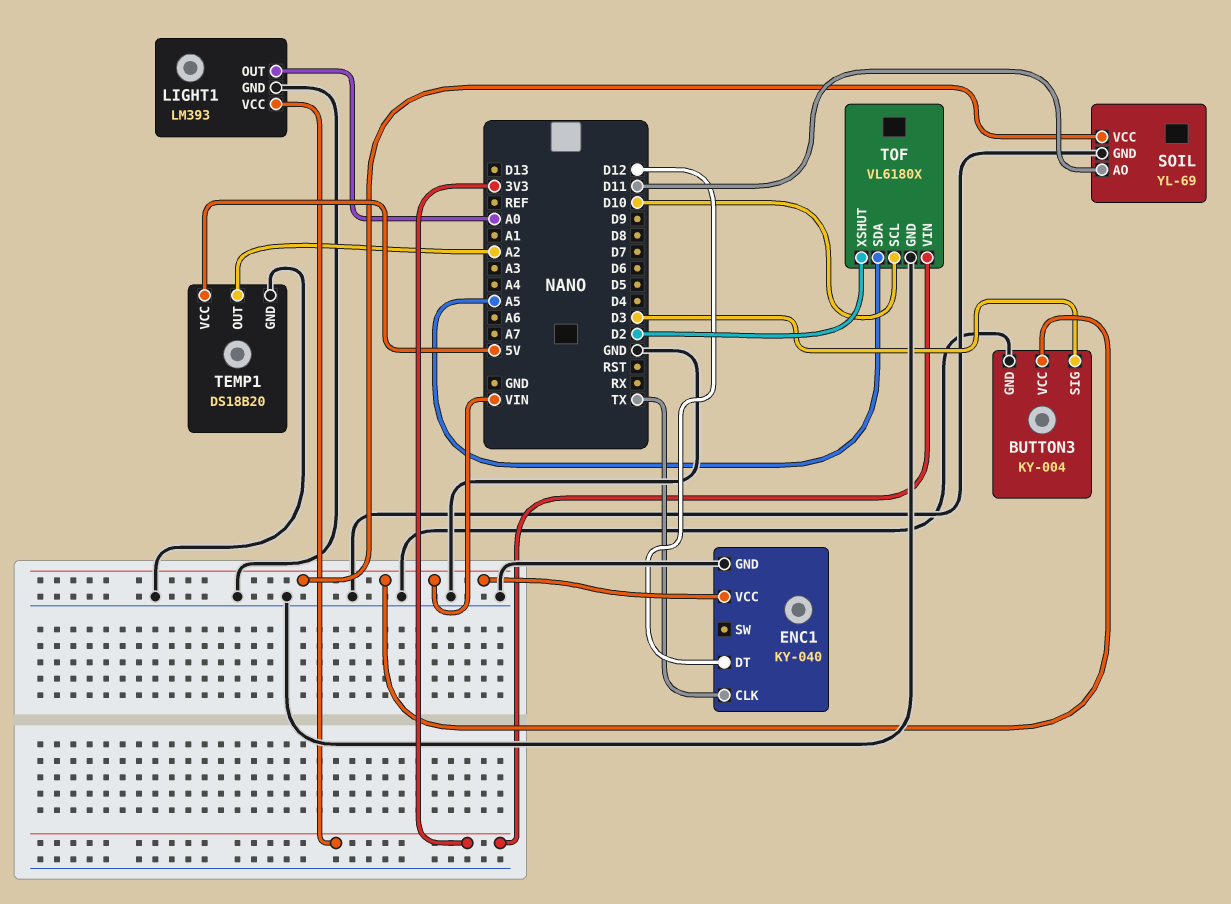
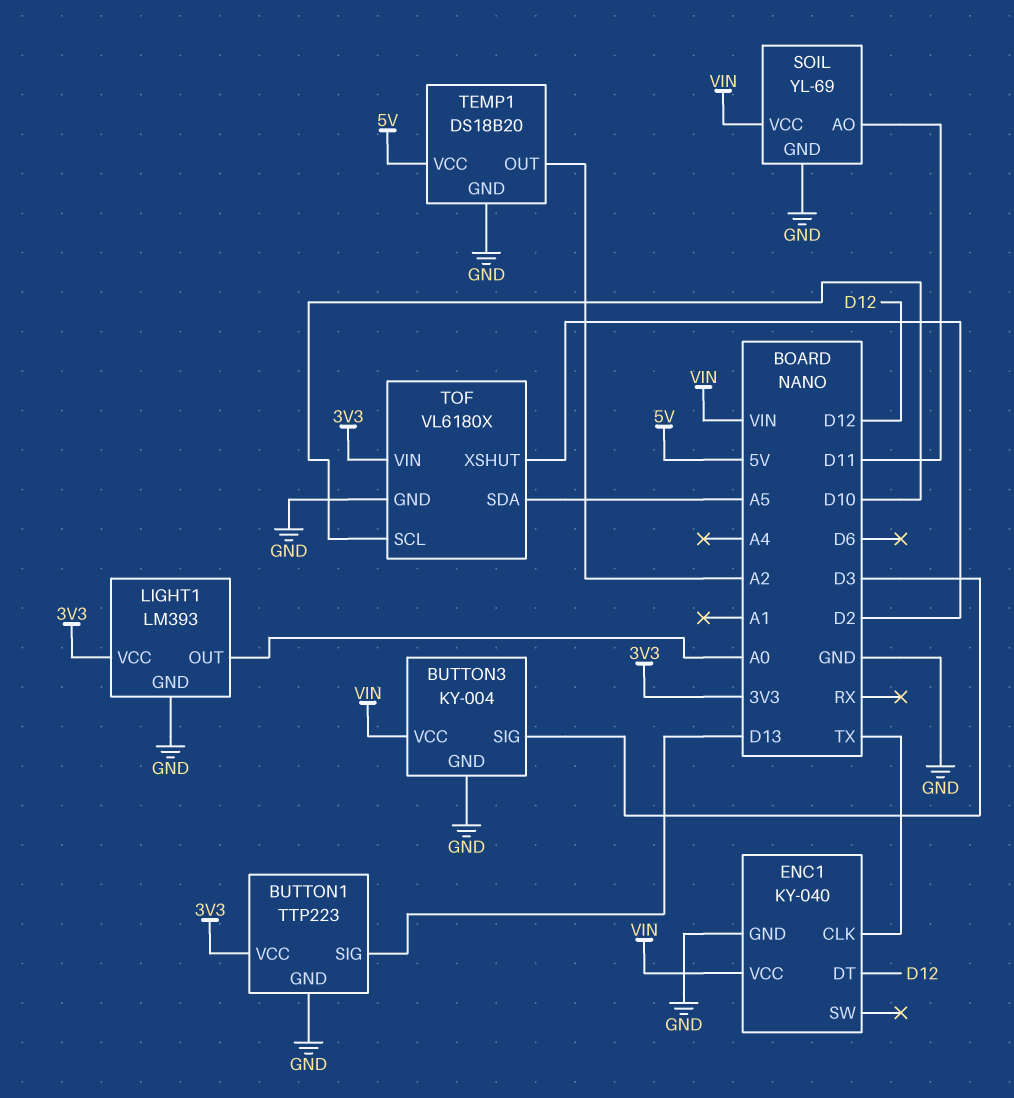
BUTTON1: none -> TTP223
BUTTON1 pin GND: none -> GND
BUTTON1 pin SIG: none -> D13
BUTTON1 pin VCC: none -> 3V3

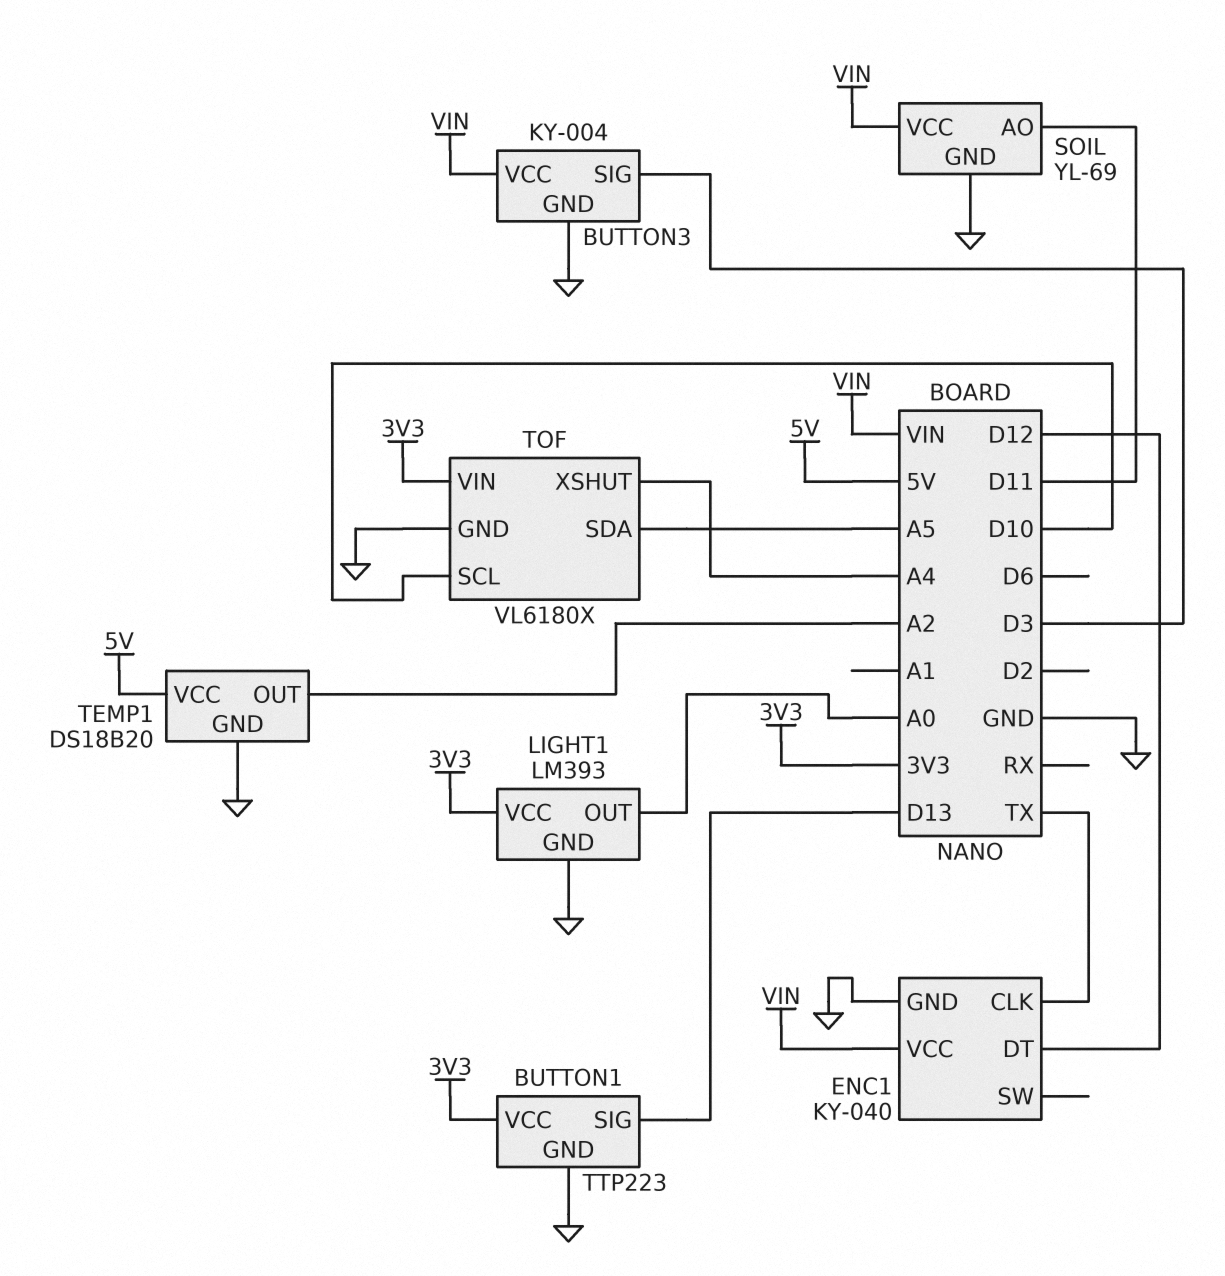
TOF pin XSHUT: D2 -> A4

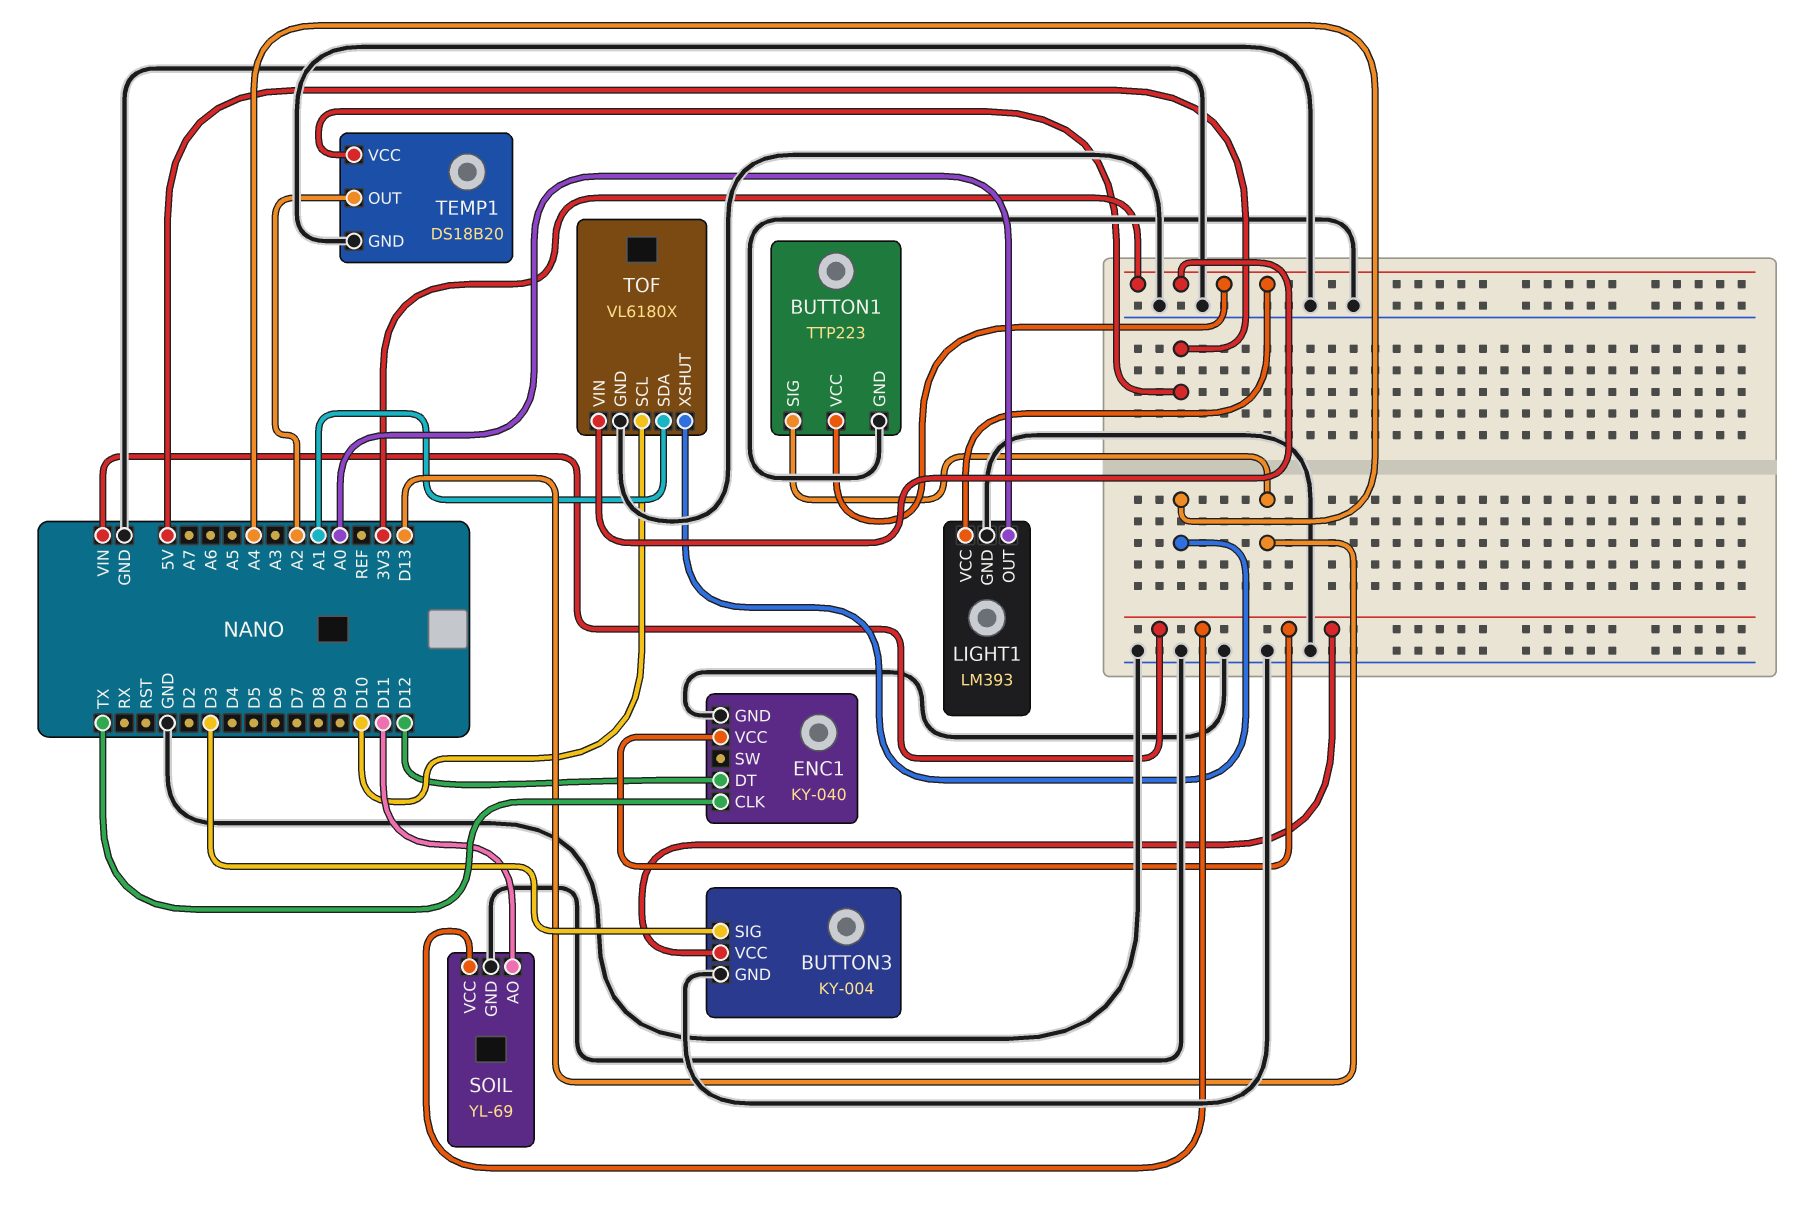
TOF pin SDA: A5 -> A1

